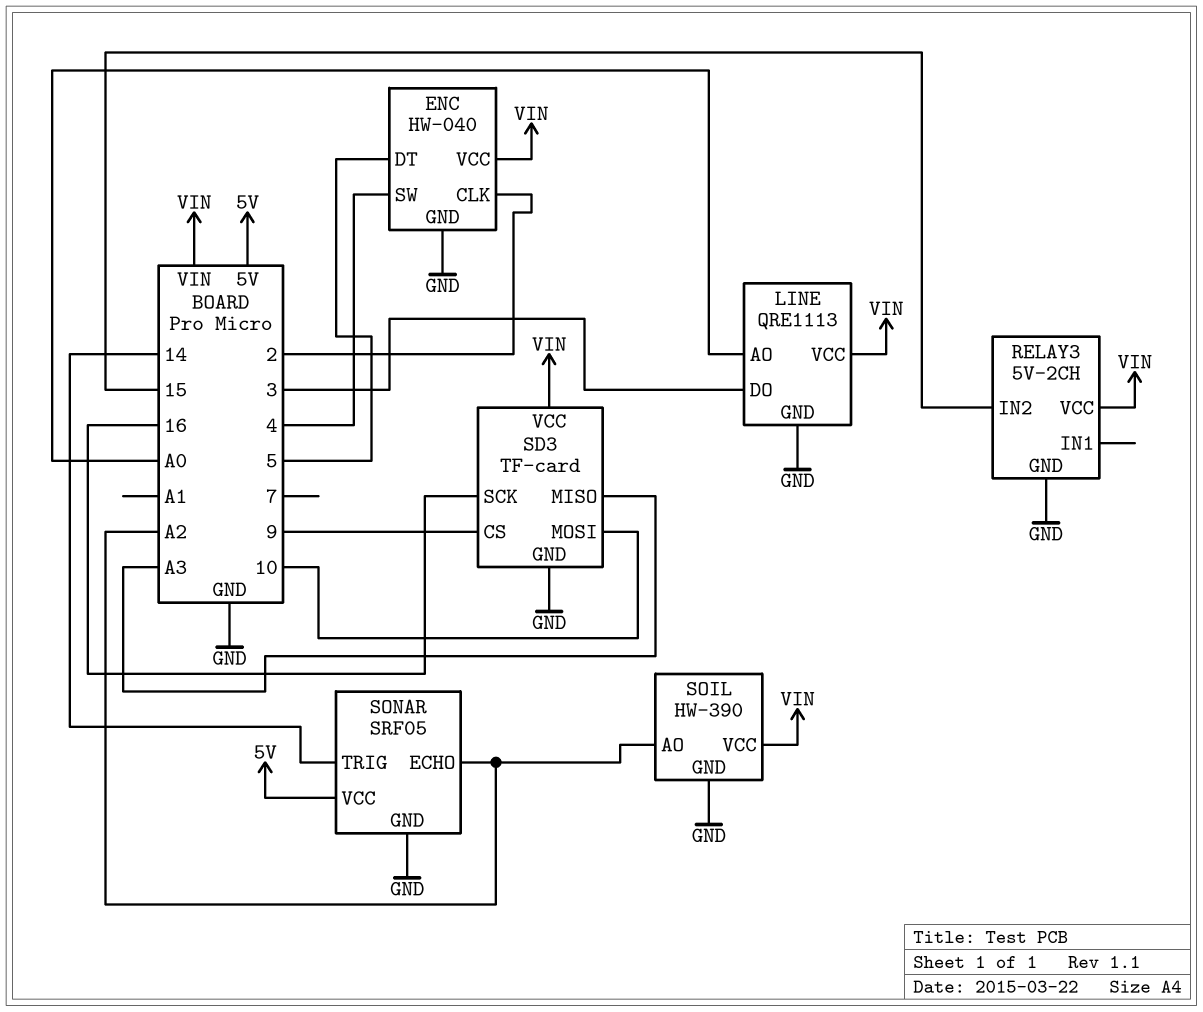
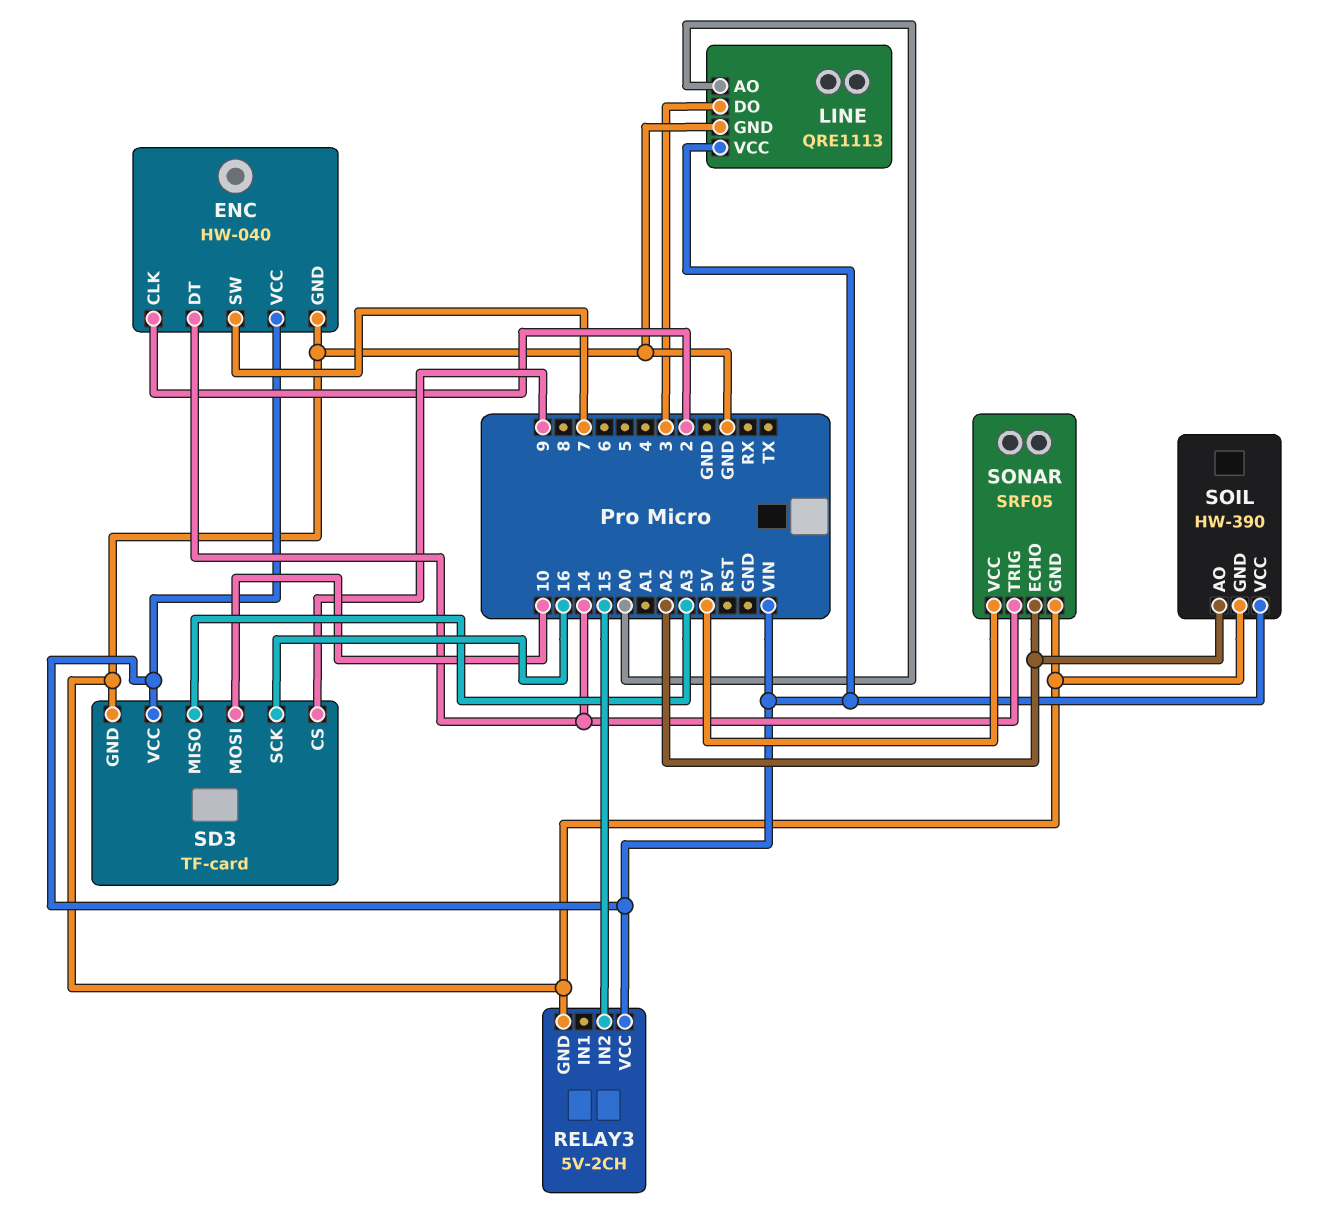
ENC pin DT: 5 -> 14
ENC pin SW: 4 -> 7

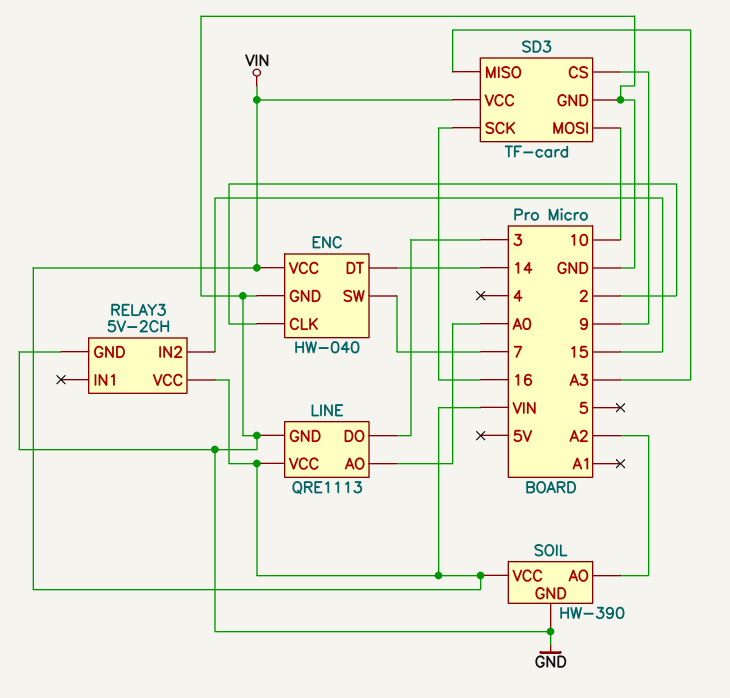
SONAR: SRF05 -> none
SONAR pin ECHO: A2 -> none
SONAR pin GND: GND -> none
SONAR pin TRIG: 14 -> none
SONAR pin VCC: 5V -> none

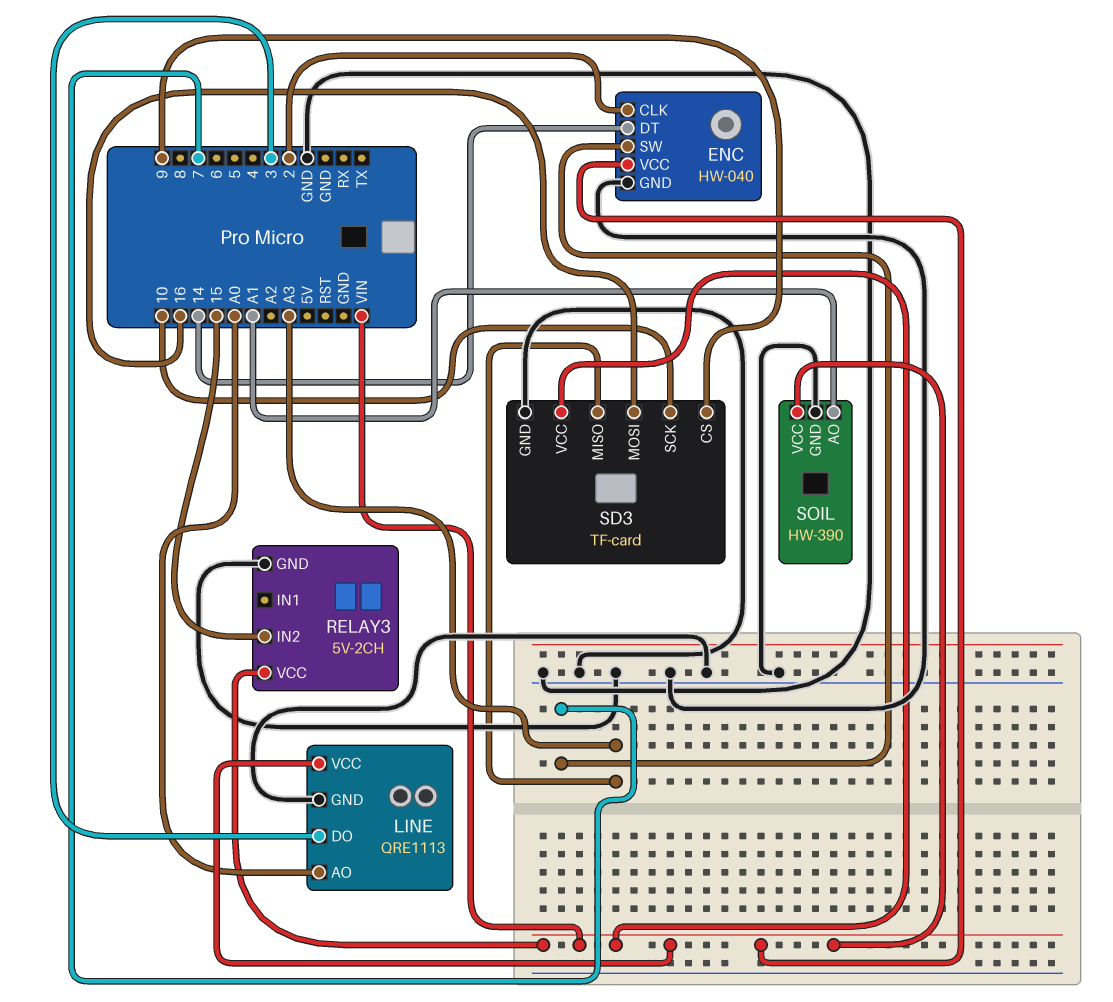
SD3 pin MOSI: 10 -> 16
SD3 pin SCK: 16 -> 10
SOIL pin AO: A2 -> A1

